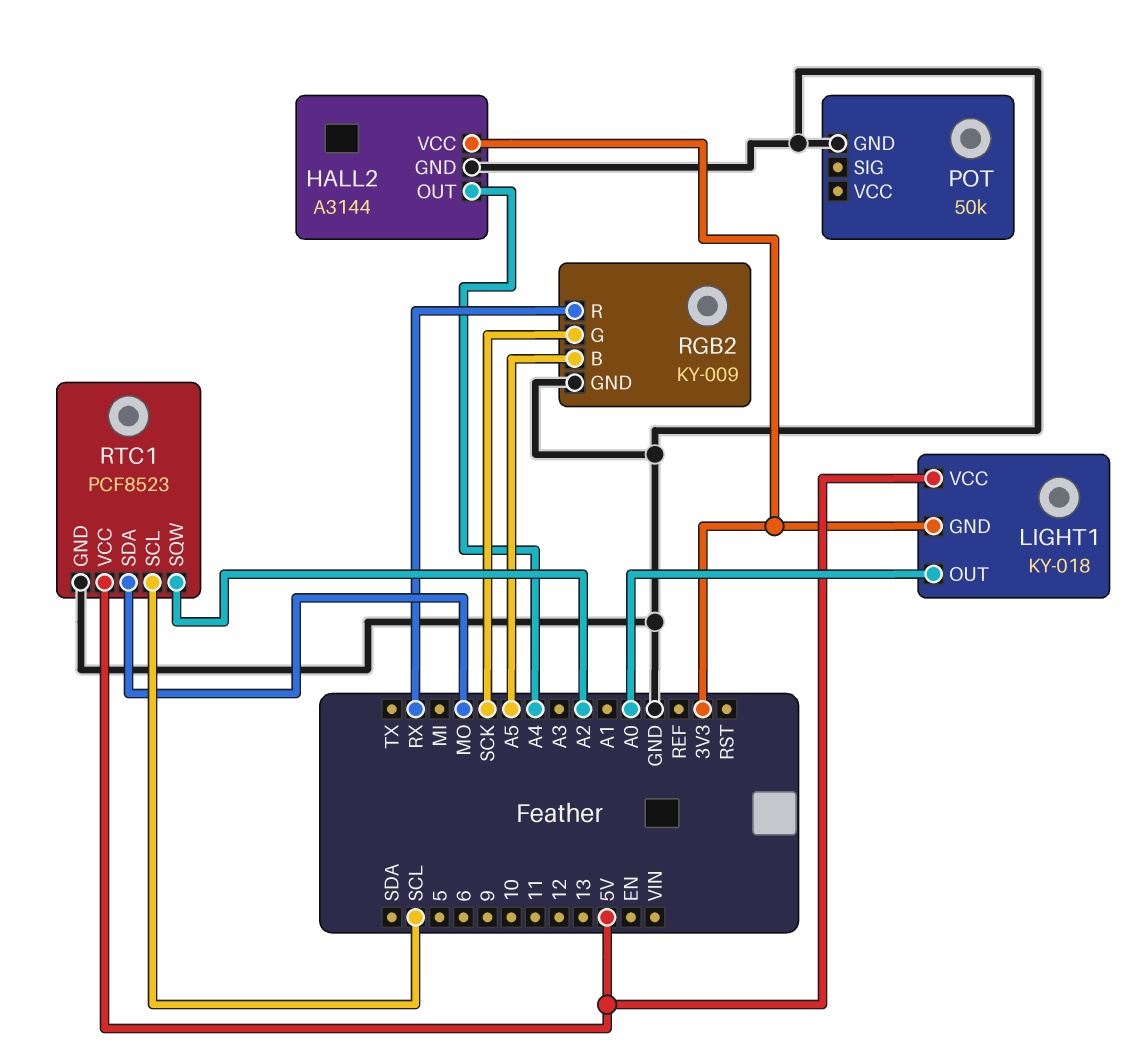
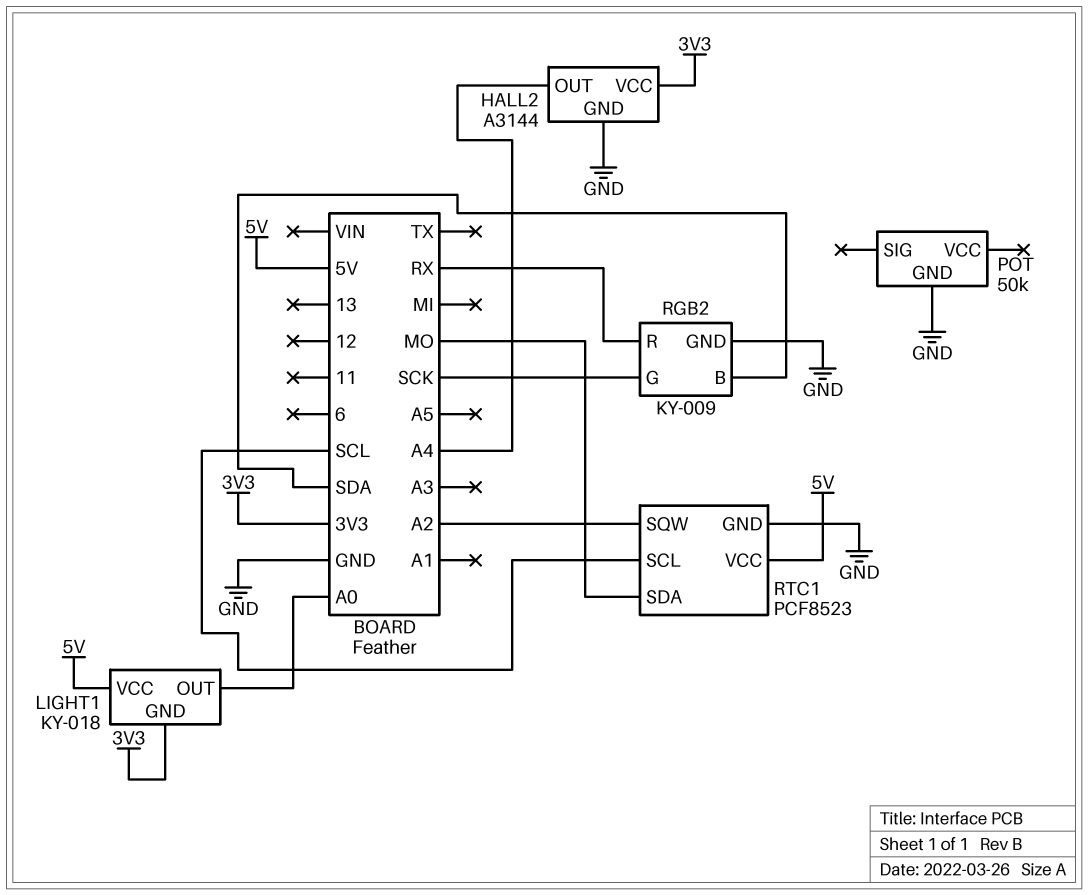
RGB2 pin B: A5 -> SDA

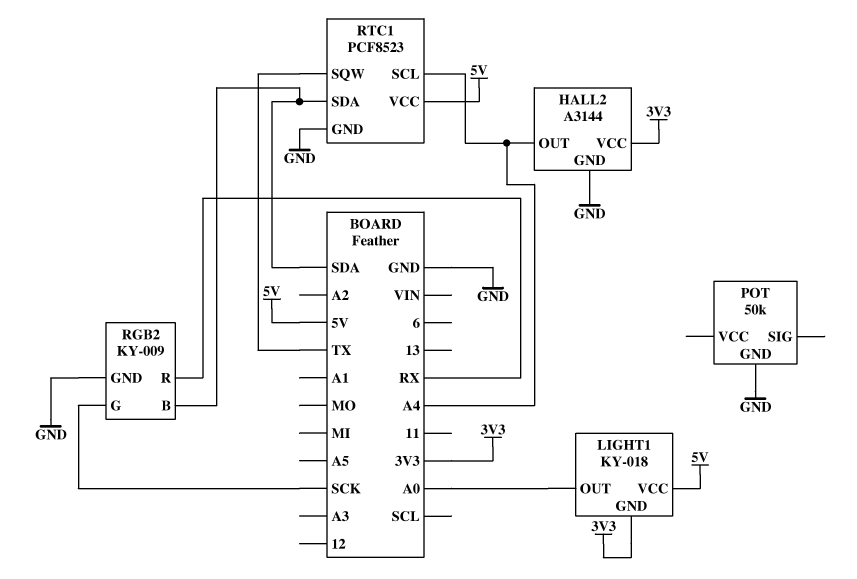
RTC1 pin SCL: SCL -> A4
RTC1 pin SDA: MO -> SDA
RTC1 pin SQW: A2 -> TX

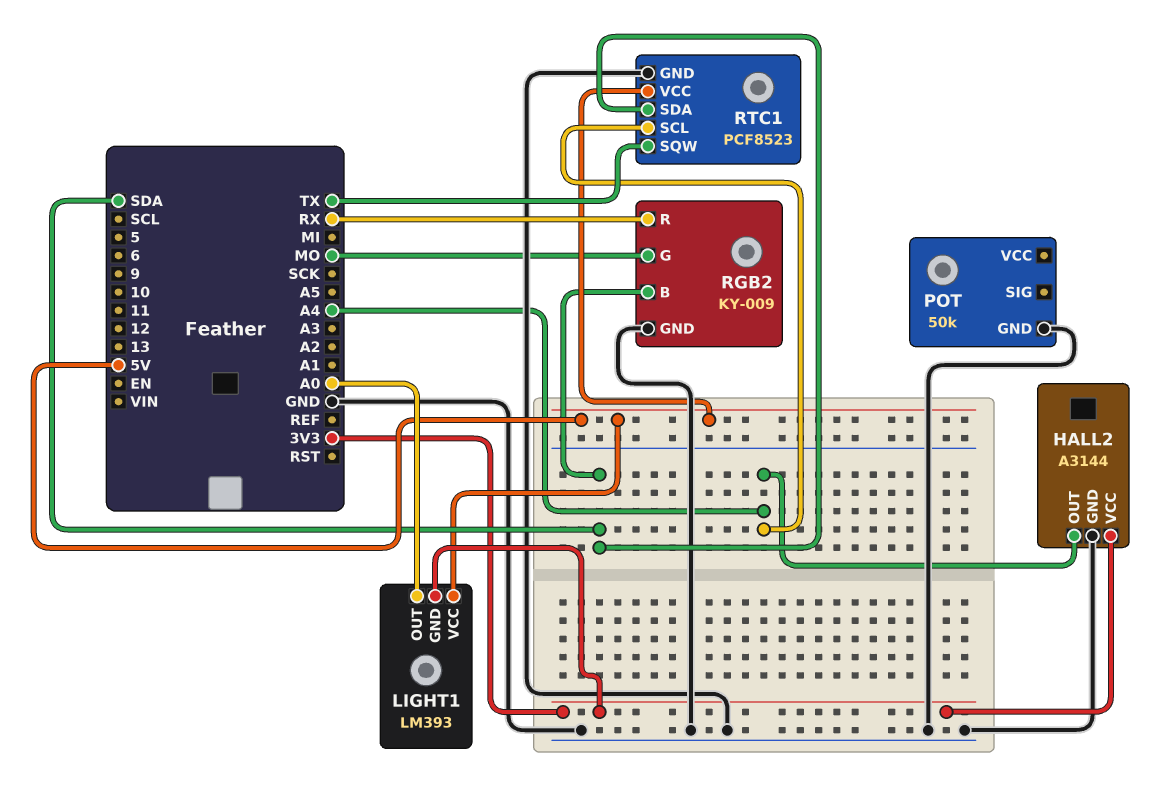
LIGHT1: KY-018 -> LM393
RGB2 pin G: SCK -> MO

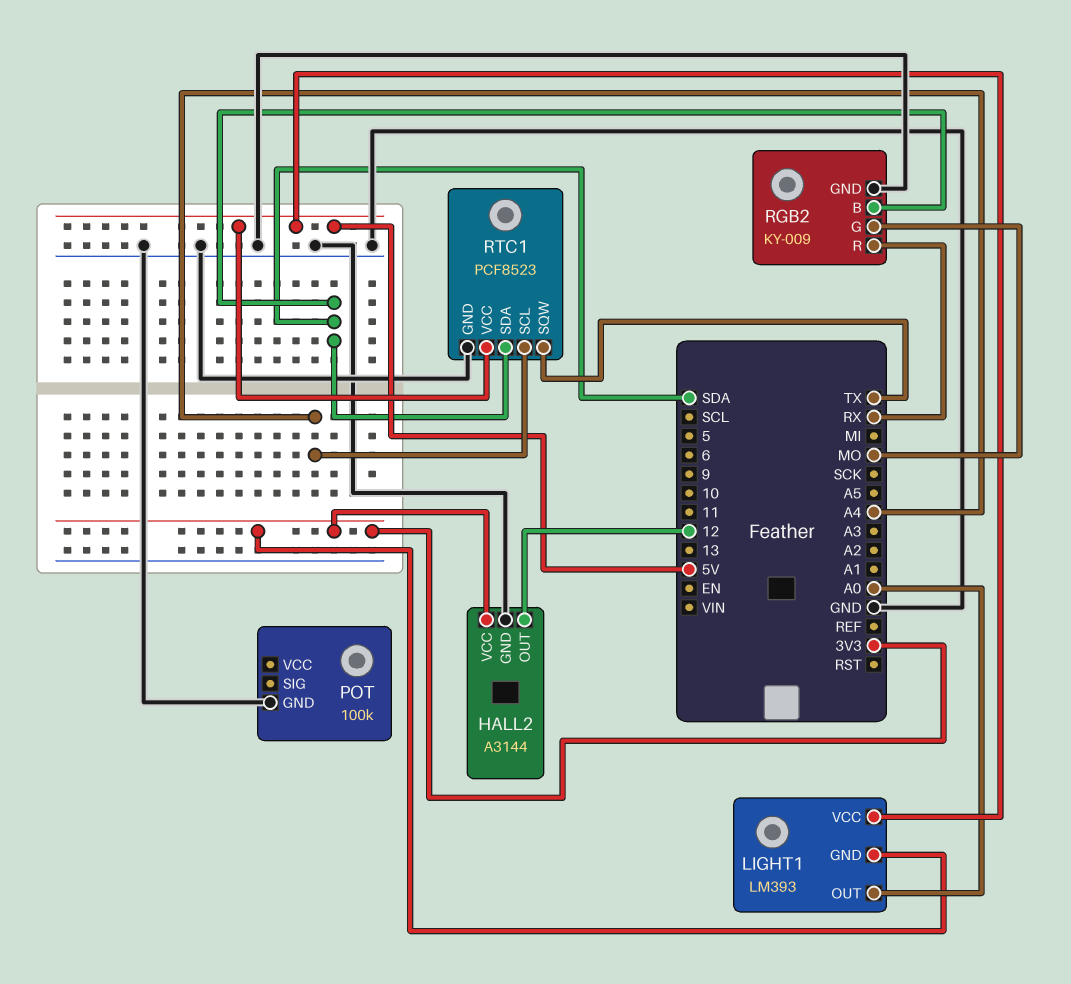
HALL2 pin OUT: A4 -> 12
POT: 50k -> 100k

